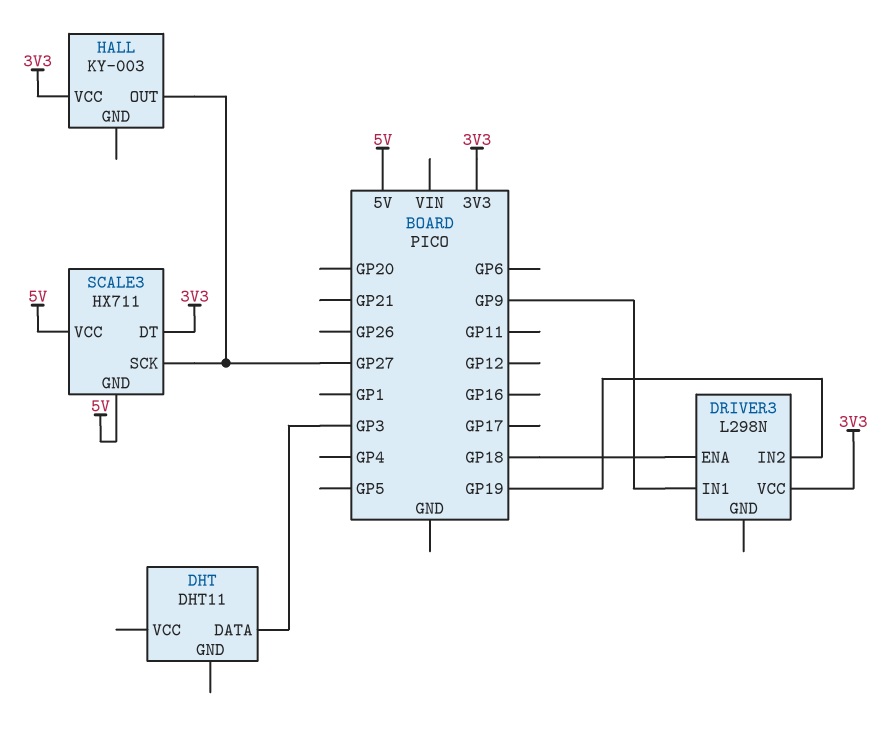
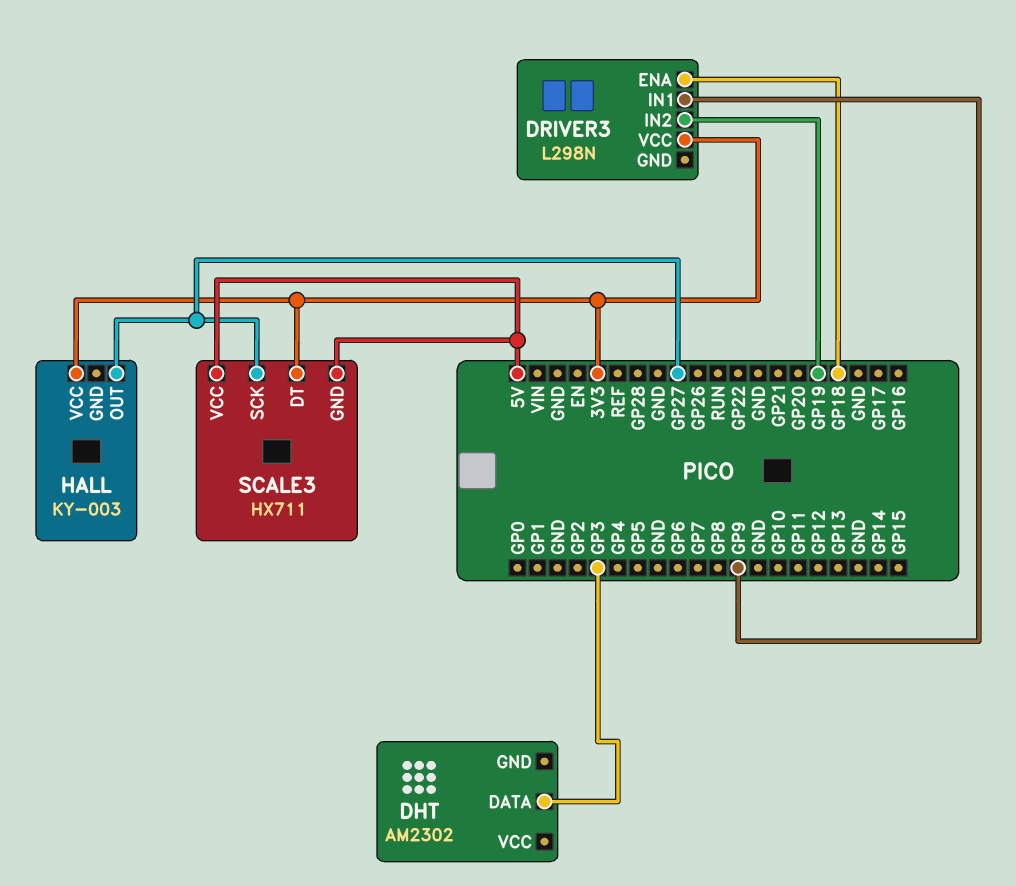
DHT: DHT11 -> AM2302

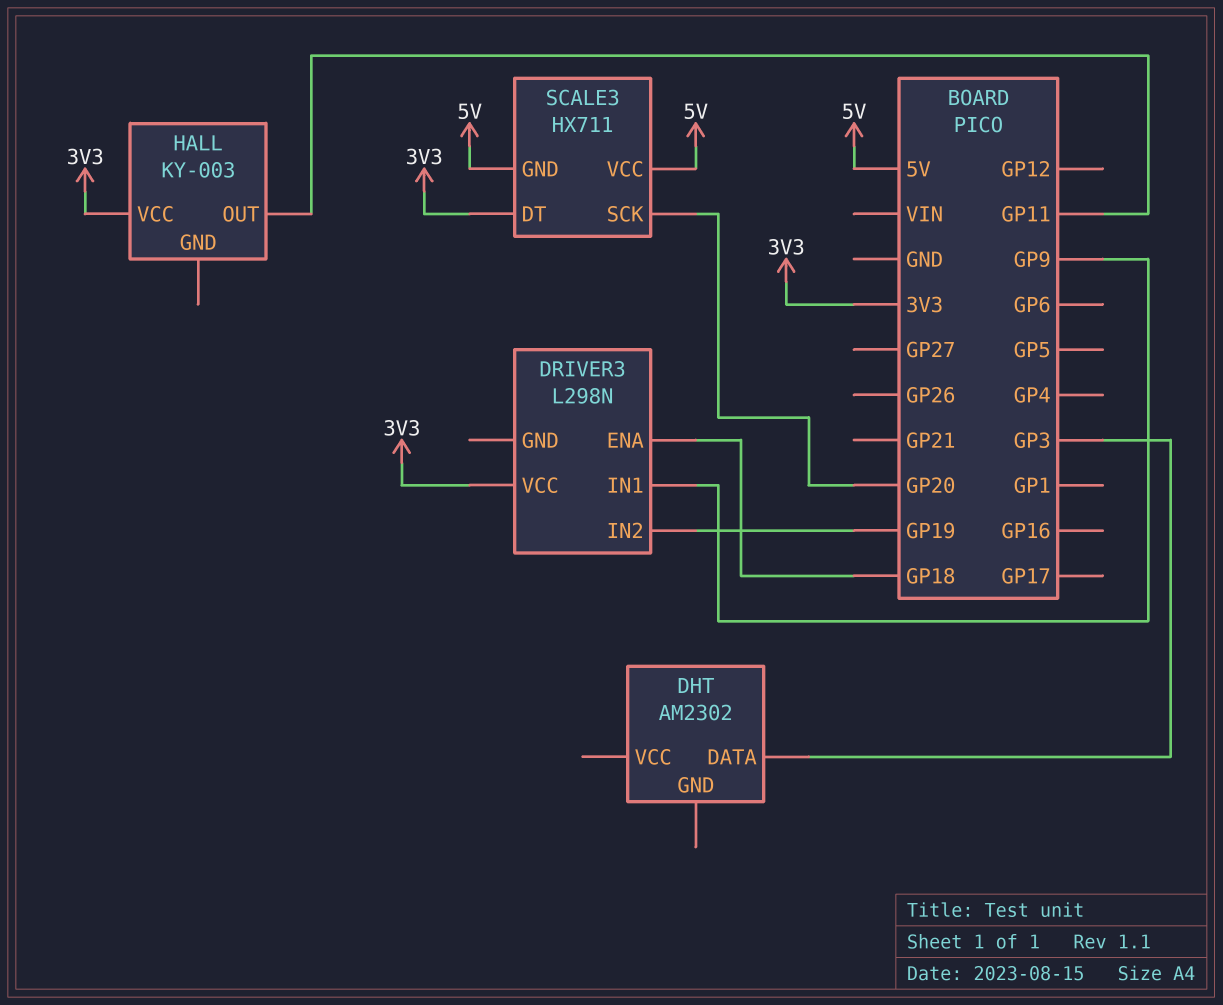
HALL pin OUT: GP27 -> GP11
SCALE3 pin SCK: GP27 -> GP20

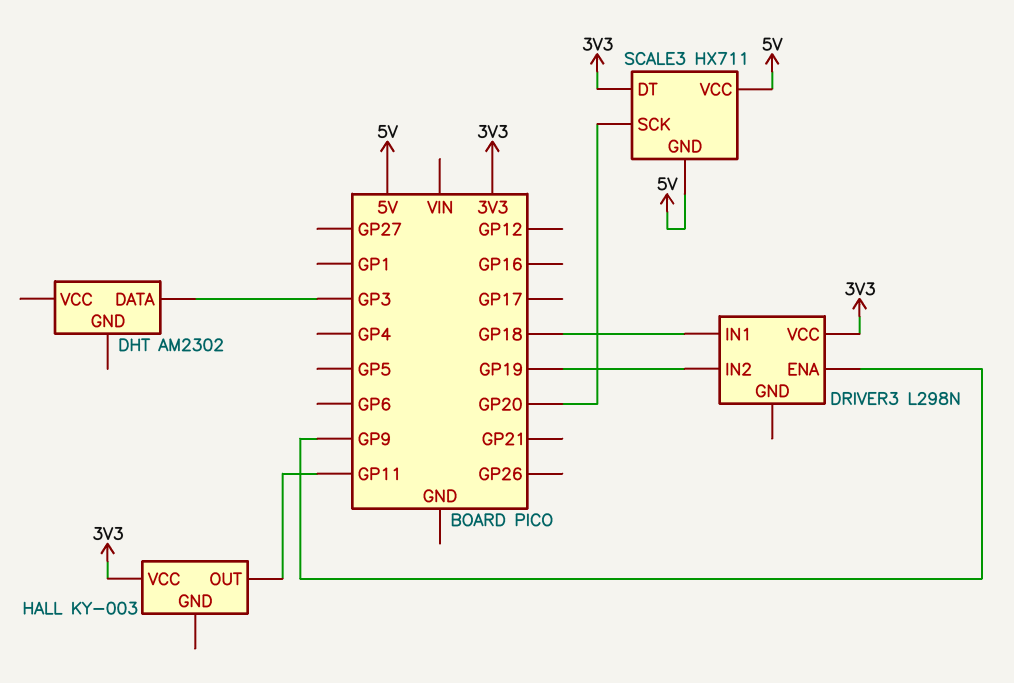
DRIVER3 pin ENA: GP18 -> GP9
DRIVER3 pin IN1: GP9 -> GP18

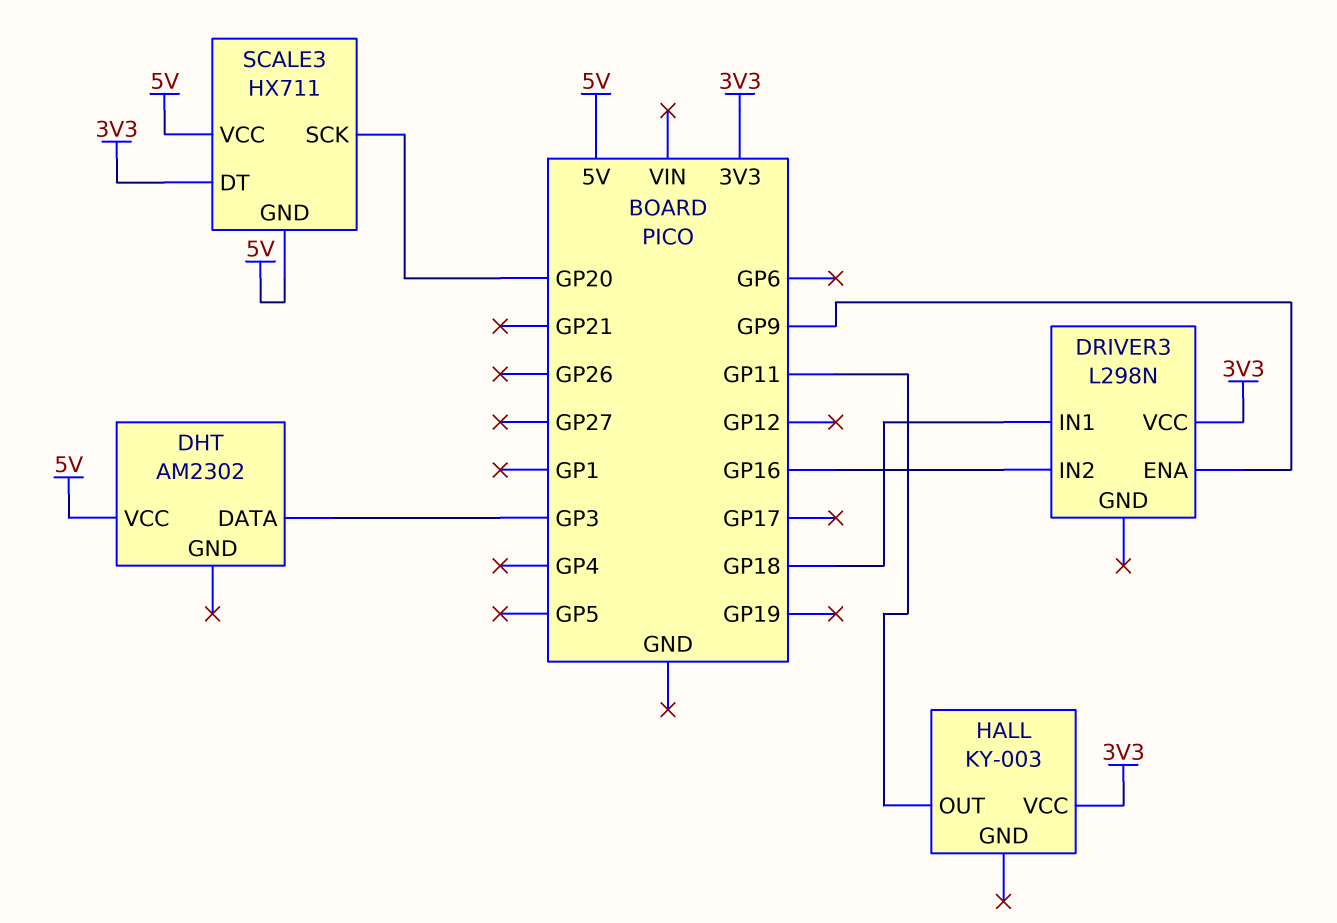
DHT pin VCC: none -> 5V
DRIVER3 pin IN2: GP19 -> GP16

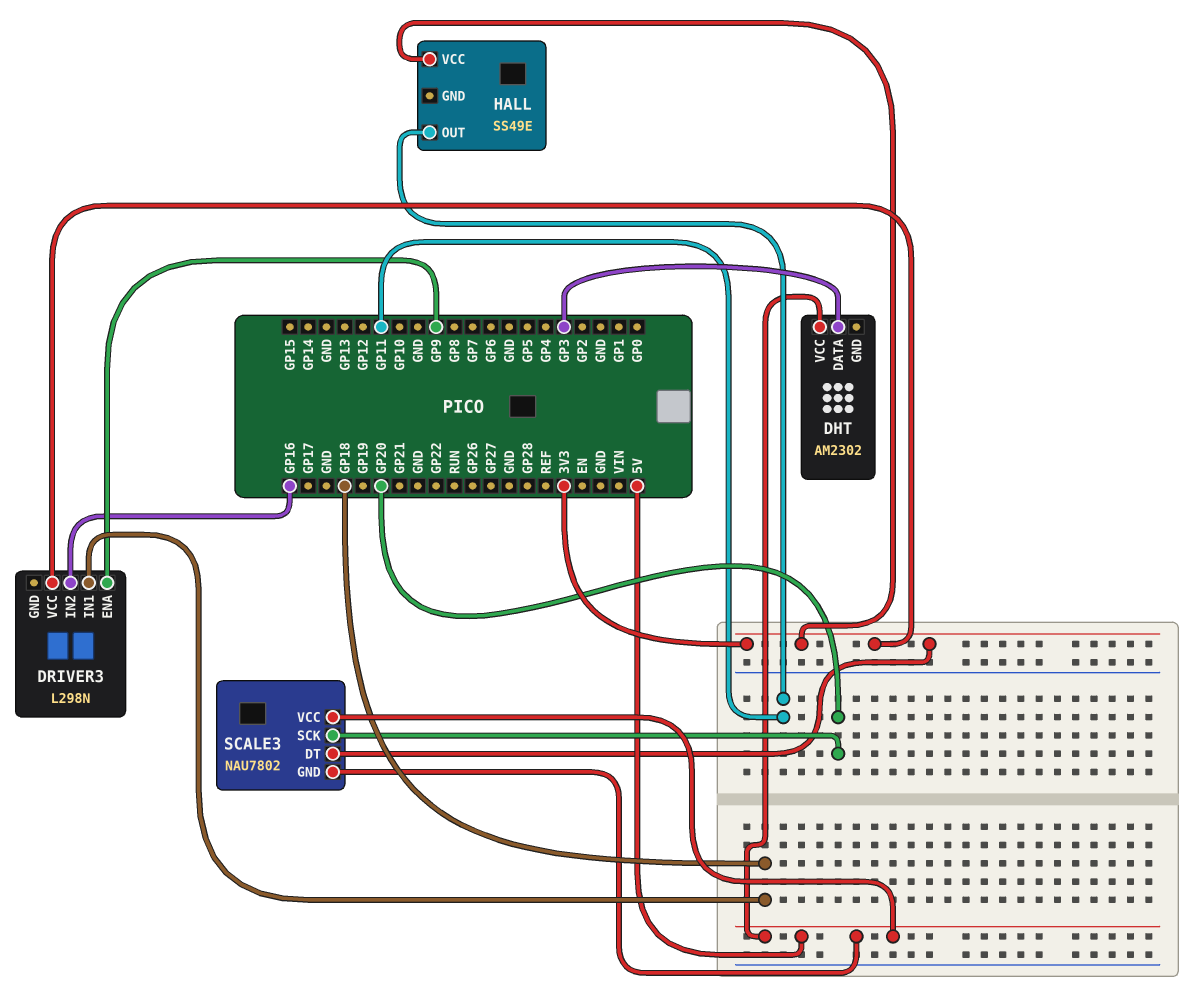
HALL: KY-003 -> SS49E
SCALE3: HX711 -> NAU7802

